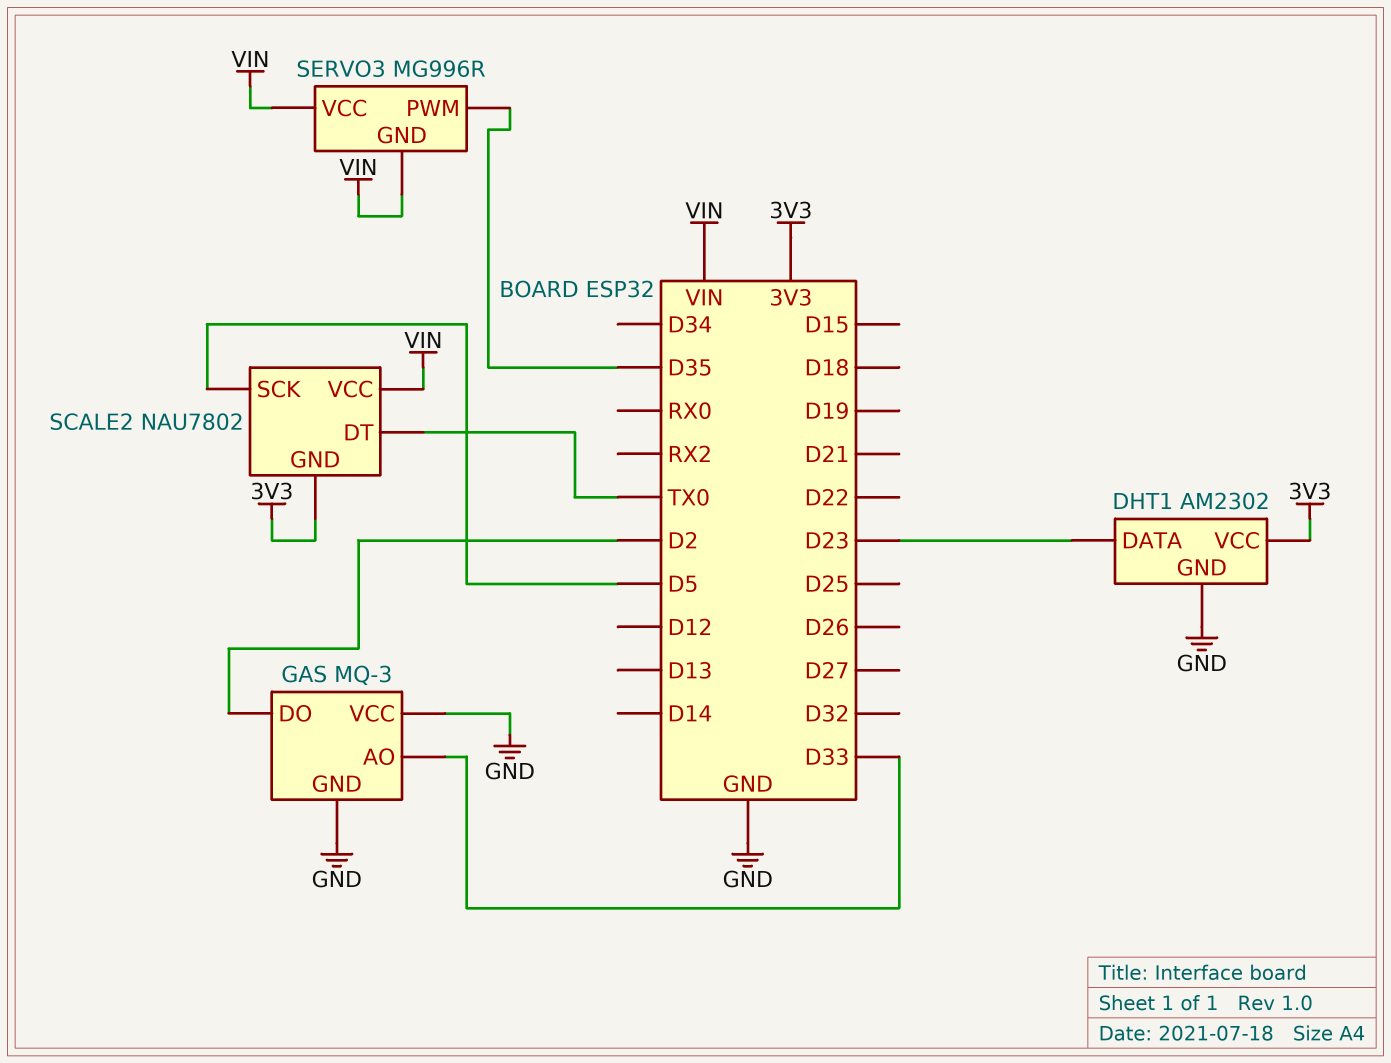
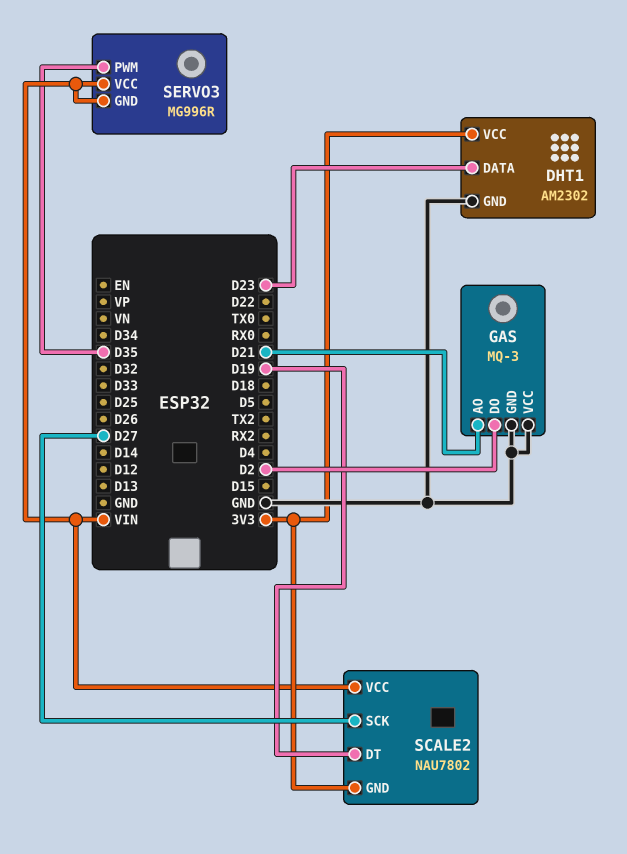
GAS pin AO: D33 -> D21
SCALE2 pin DT: TX0 -> D19
SCALE2 pin SCK: D5 -> D27

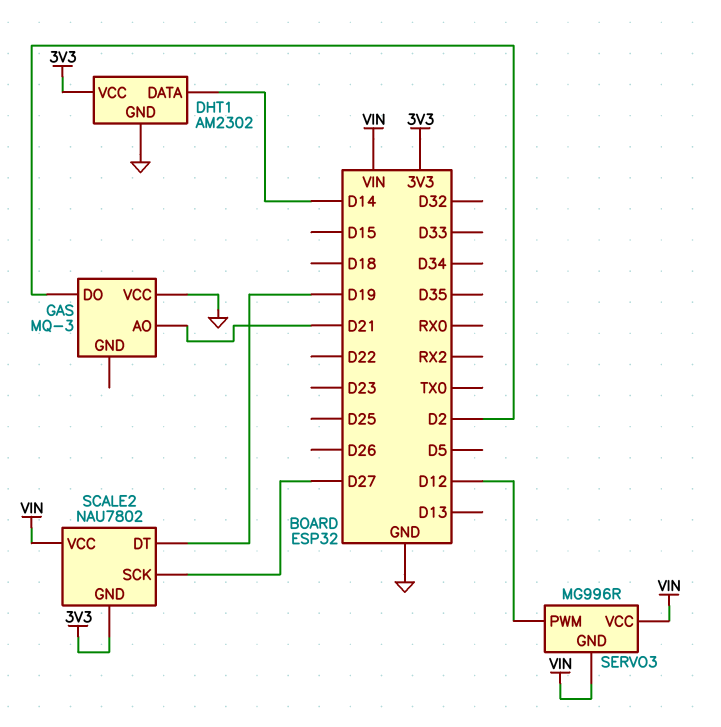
DHT1 pin DATA: D23 -> D14
GAS pin GND: GND -> none
SERVO3 pin PWM: D35 -> D12

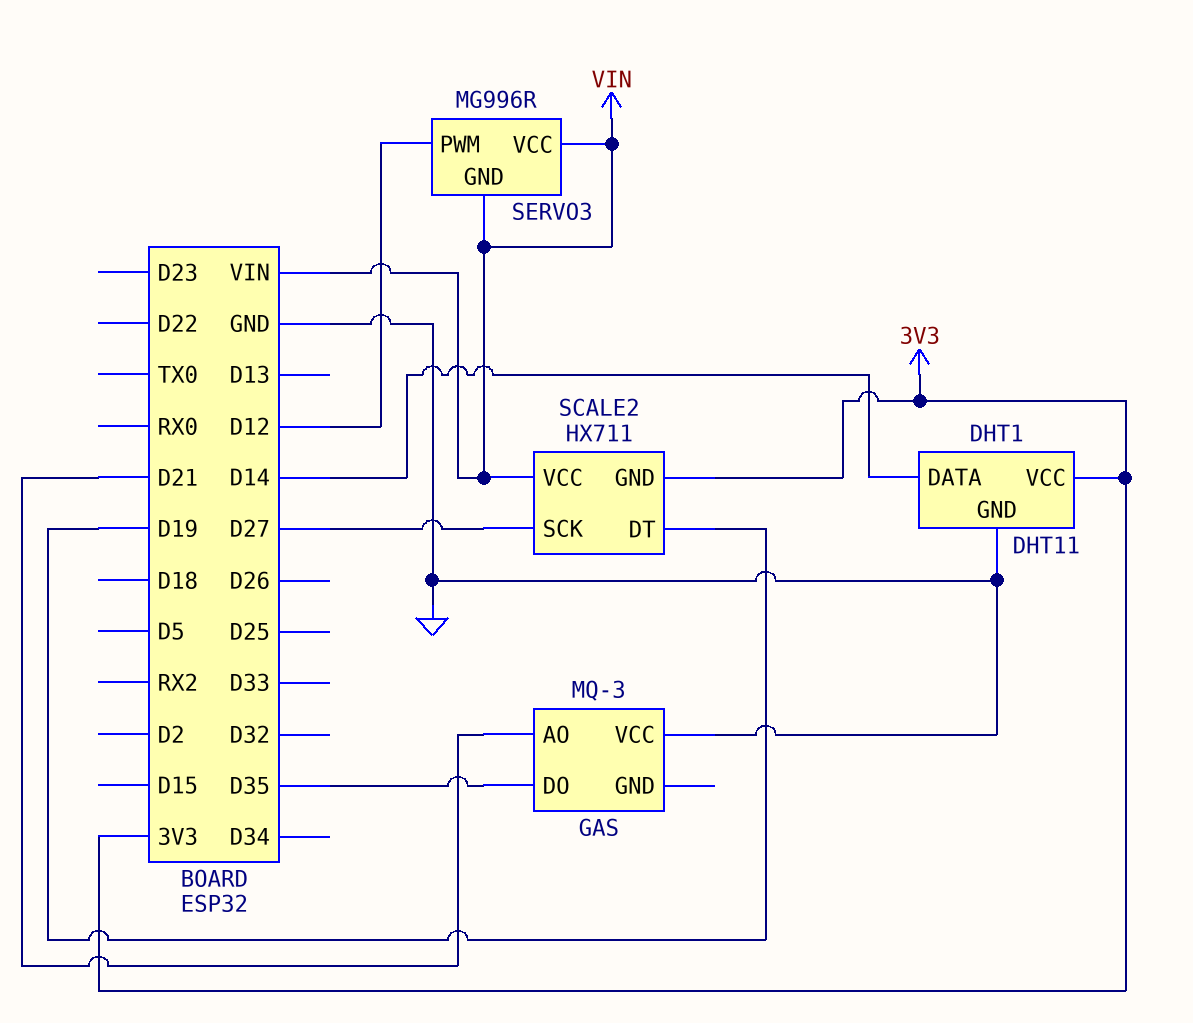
DHT1: AM2302 -> DHT11
GAS pin DO: D2 -> D35
SCALE2: NAU7802 -> HX711

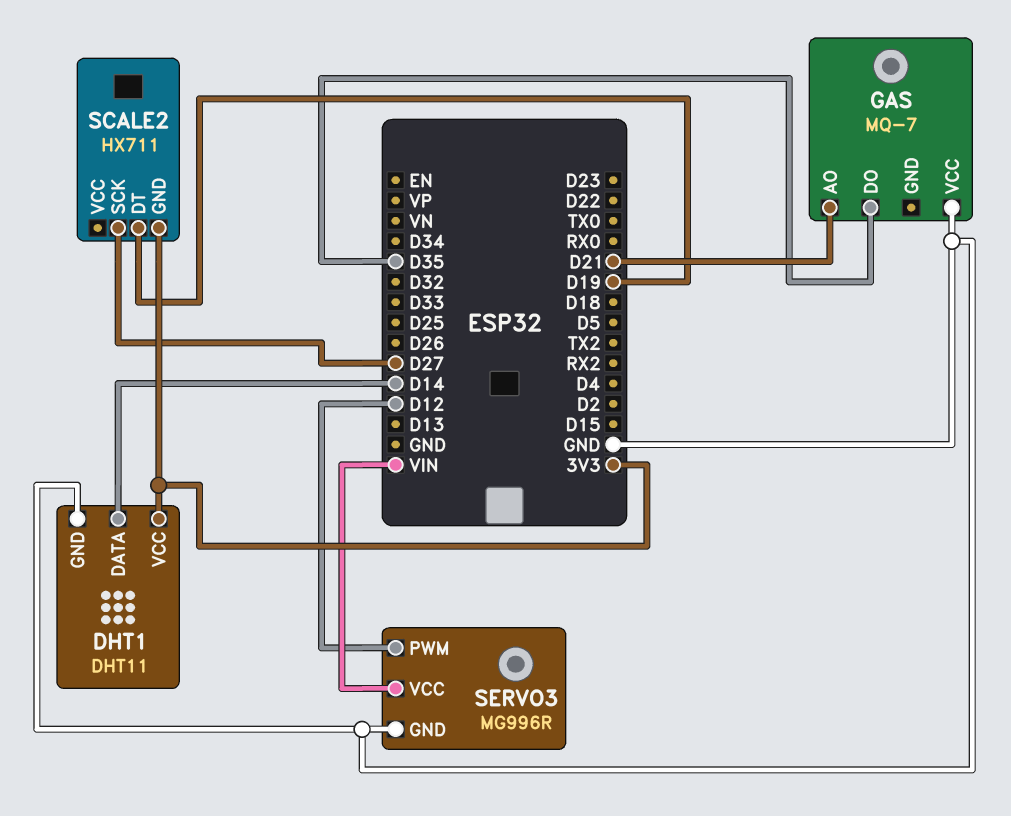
GAS: MQ-3 -> MQ-7
SCALE2 pin VCC: VIN -> none
SERVO3 pin GND: VIN -> GND

